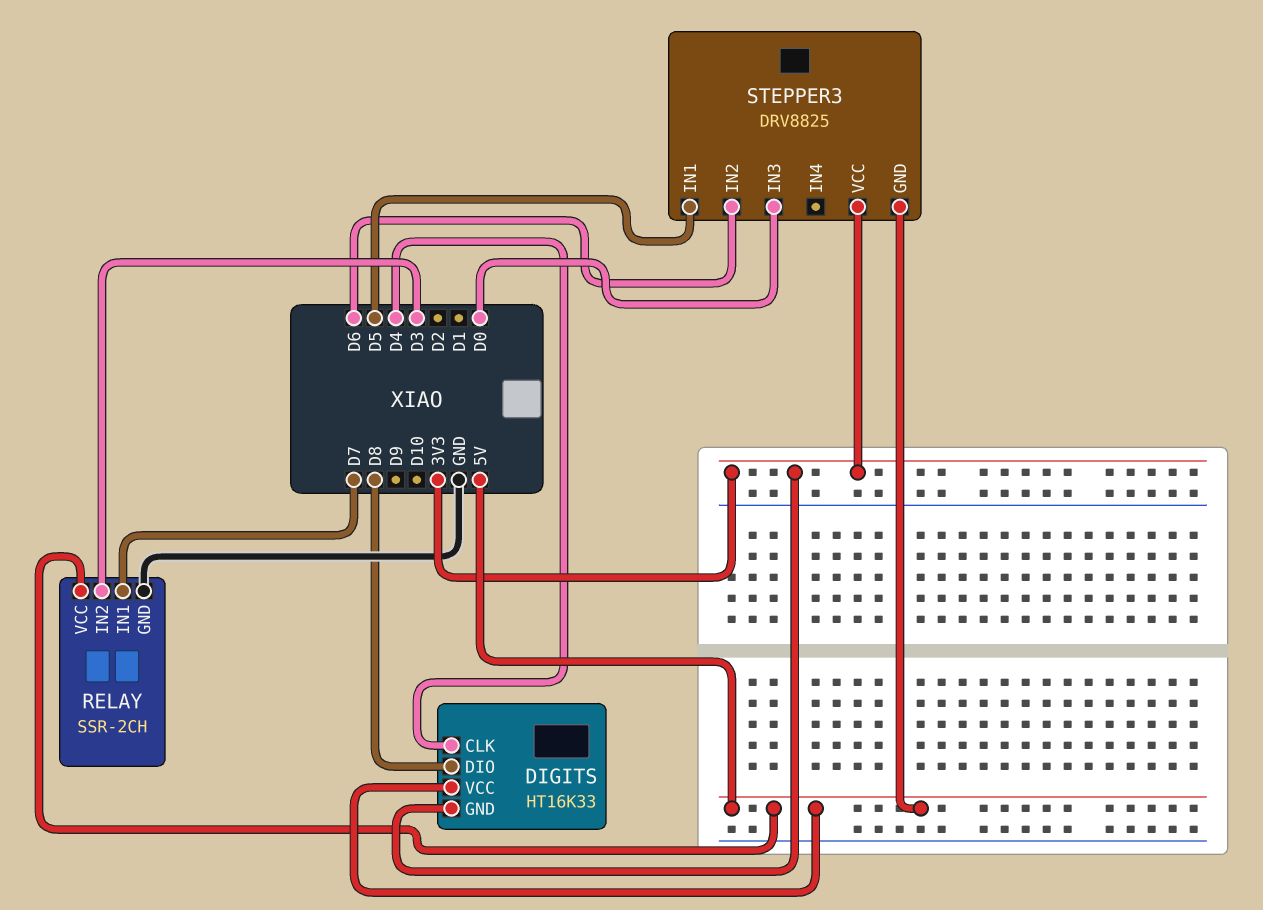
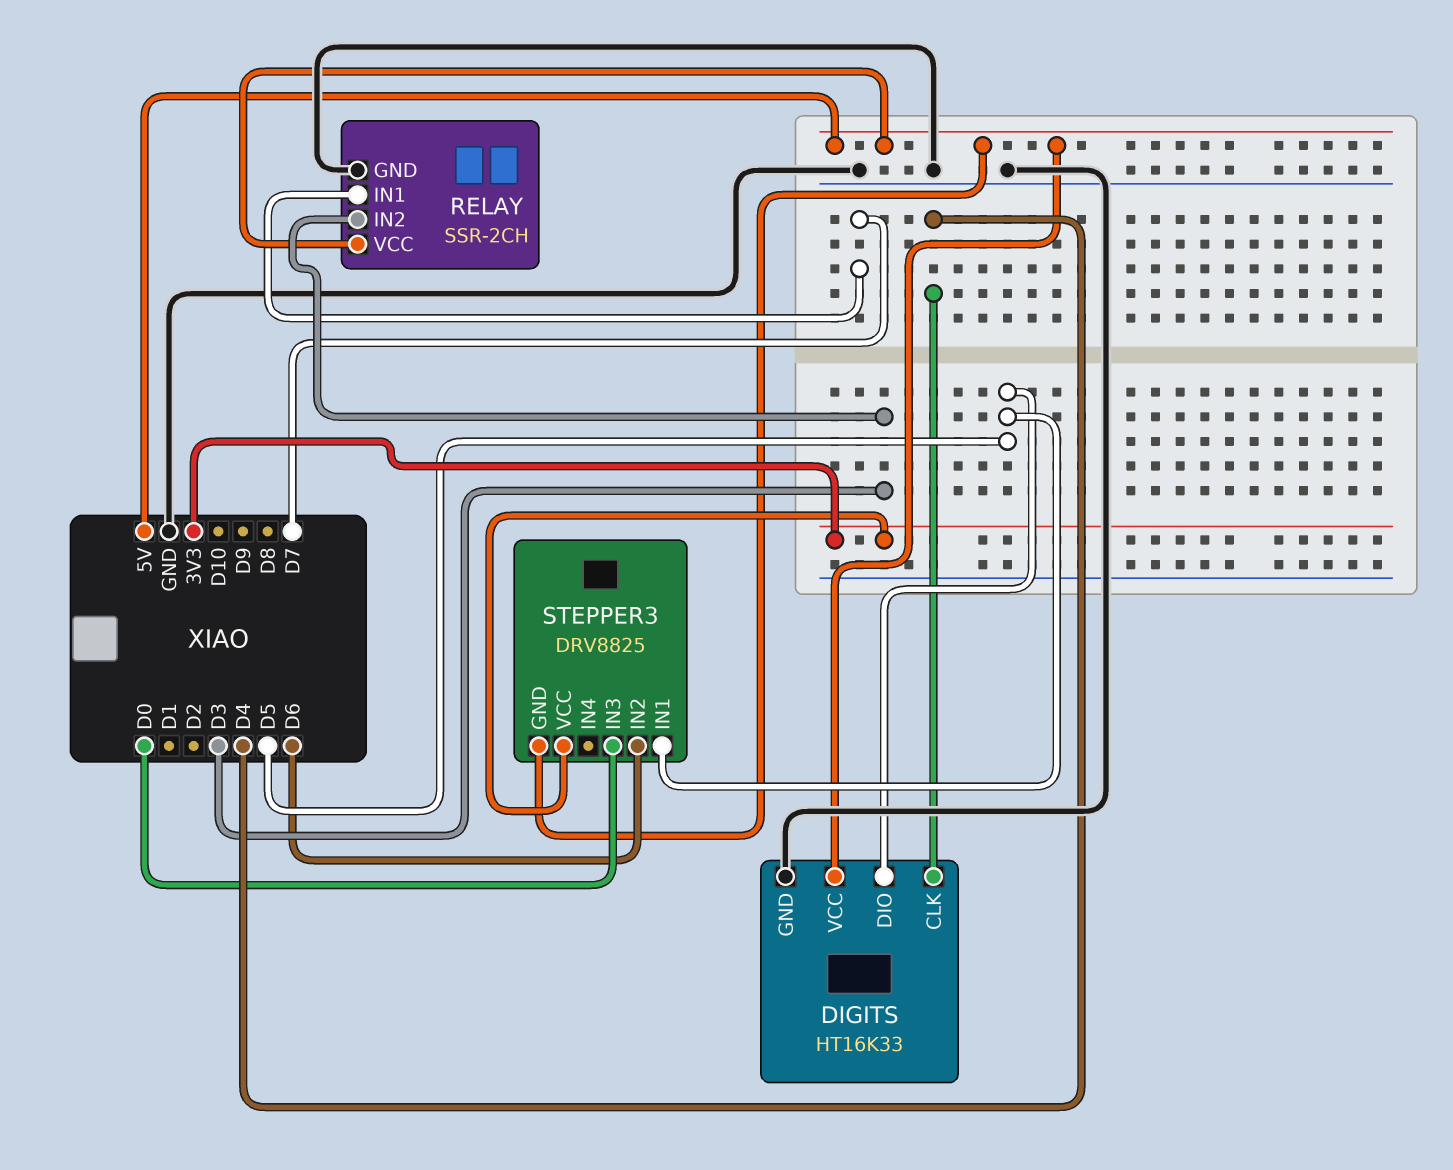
DIGITS pin DIO: D8 -> D5
DIGITS pin GND: 3V3 -> GND

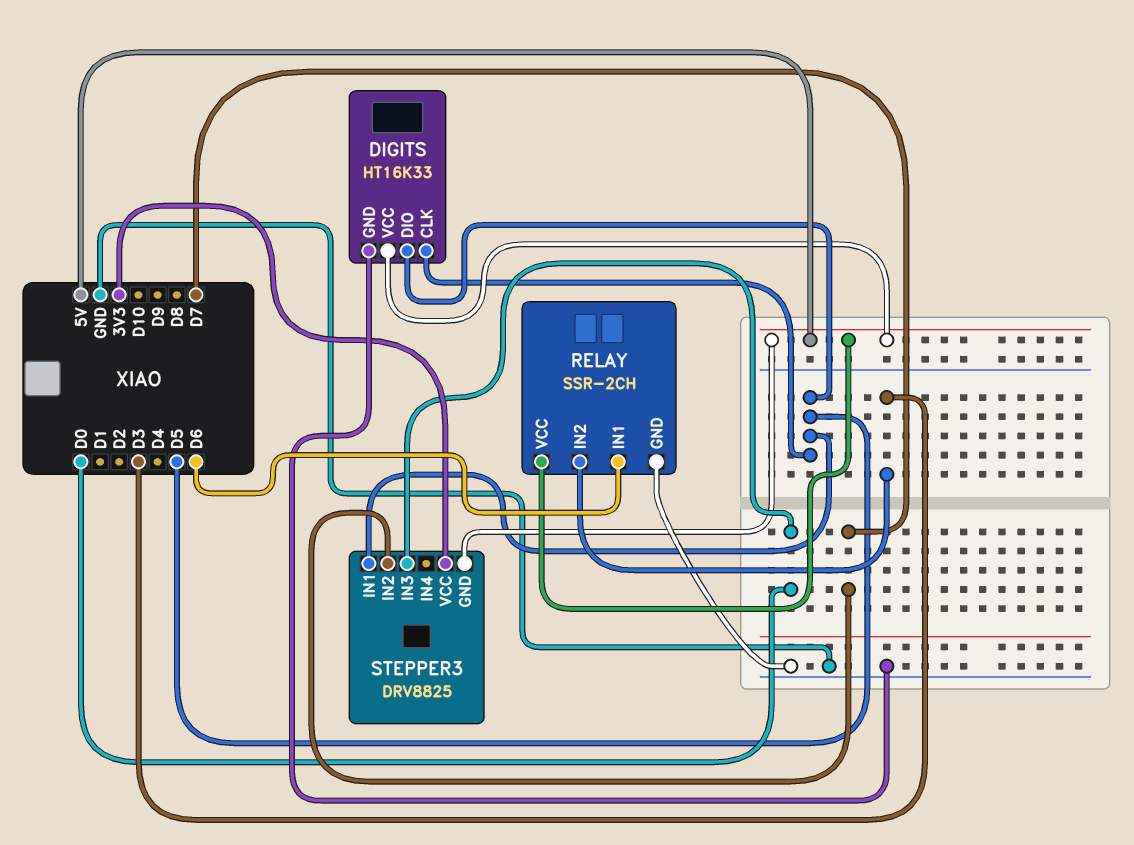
DIGITS pin CLK: D4 -> D5
RELAY pin IN1: D7 -> D6
STEPPER3 pin IN2: D6 -> D7

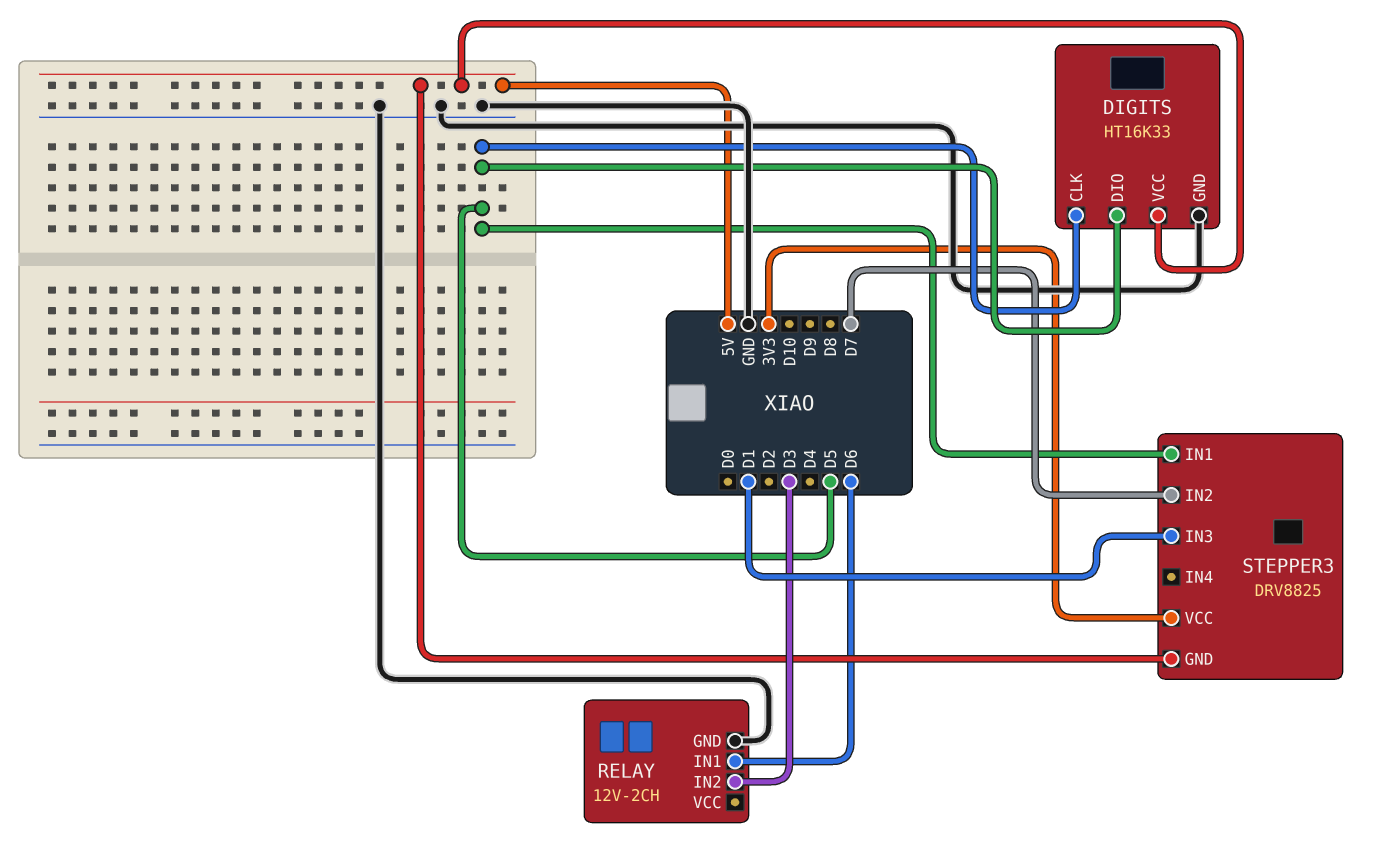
RELAY: SSR-2CH -> 12V-2CH
RELAY pin VCC: 5V -> none
STEPPER3 pin IN3: D0 -> D1

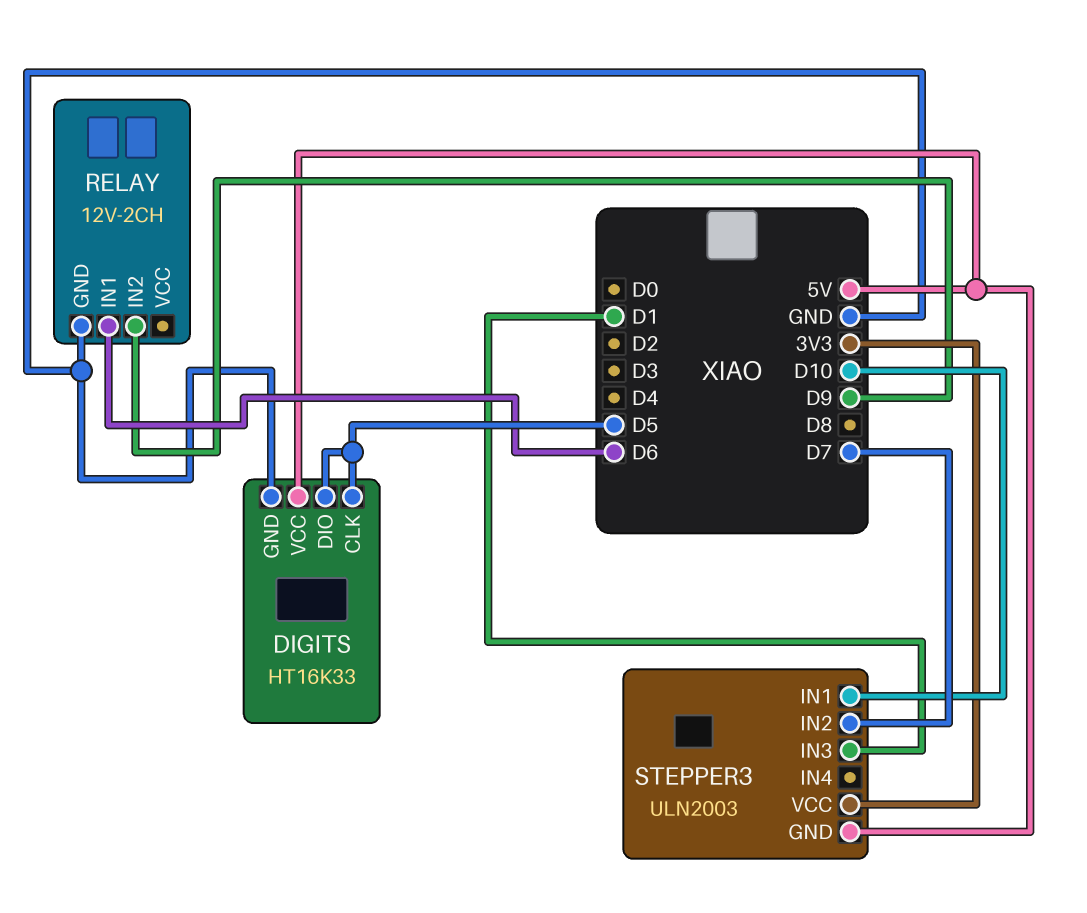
RELAY pin IN2: D3 -> D9
STEPPER3: DRV8825 -> ULN2003
STEPPER3 pin IN1: D5 -> D10

